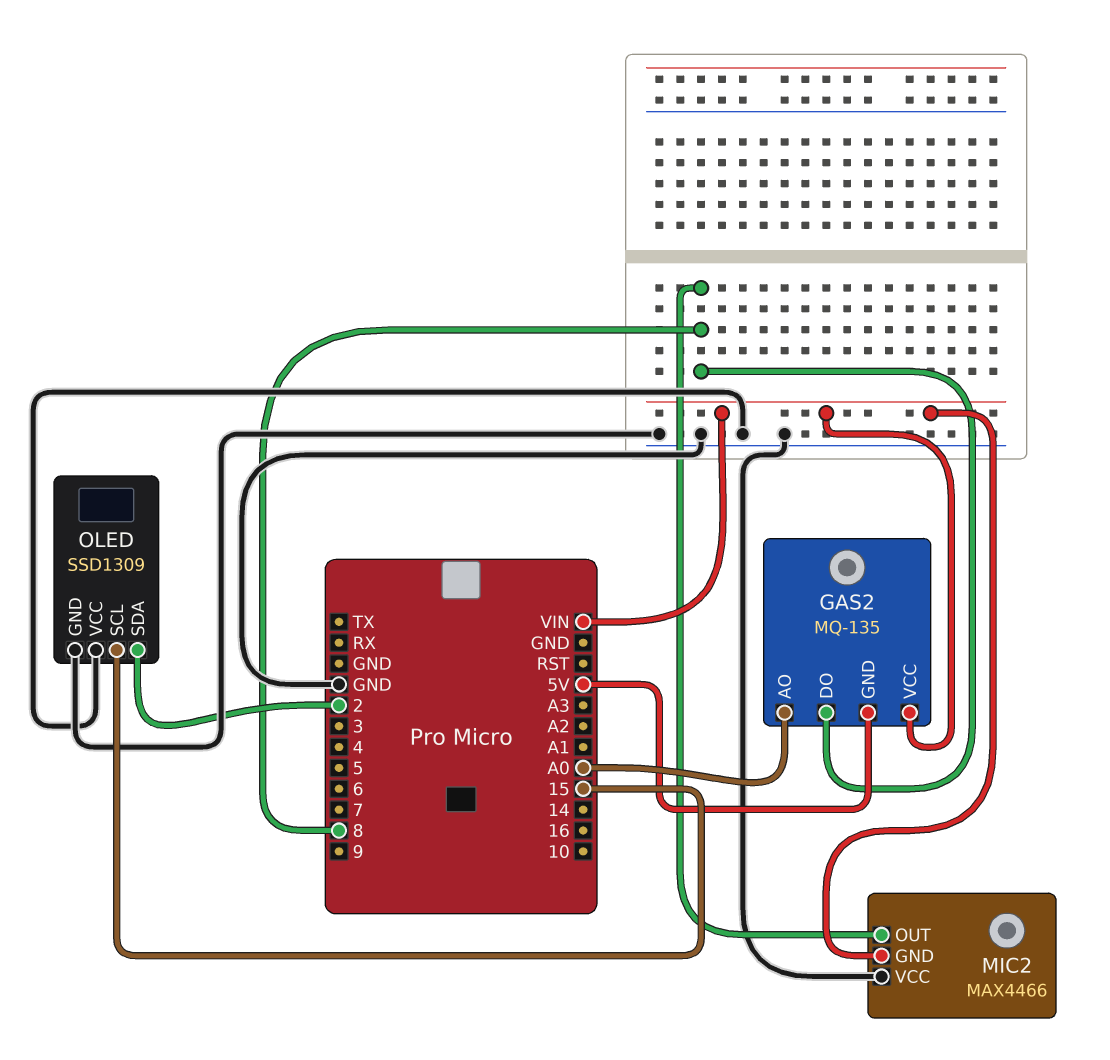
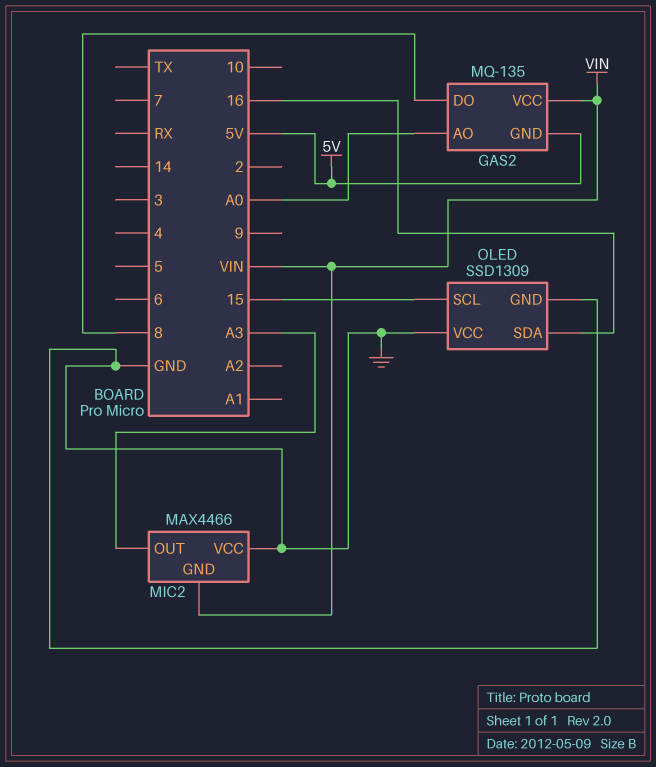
MIC2 pin OUT: 8 -> A3
OLED pin SDA: 2 -> 16

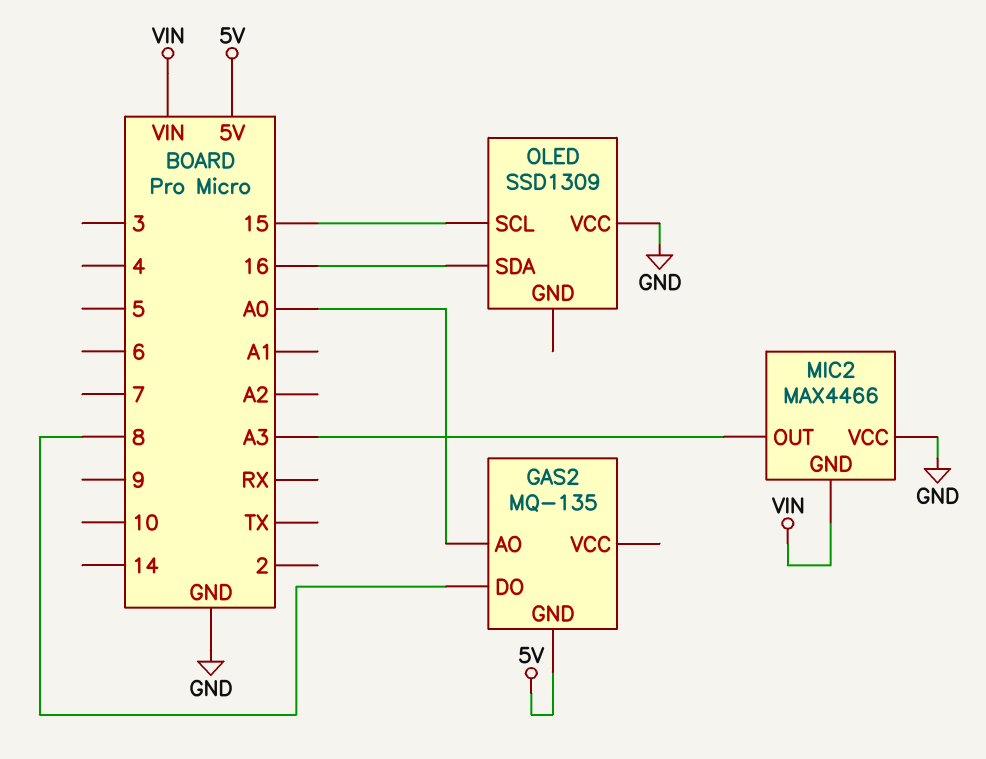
GAS2 pin VCC: VIN -> none
OLED pin GND: GND -> none

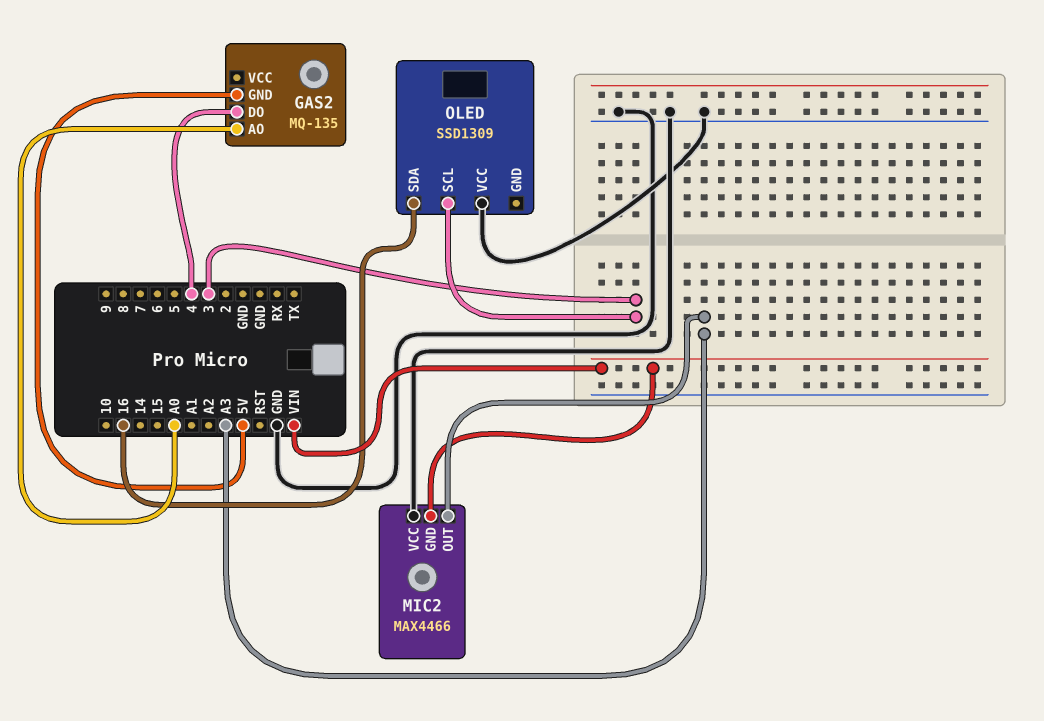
GAS2 pin DO: 8 -> 4
OLED pin SCL: 15 -> 3

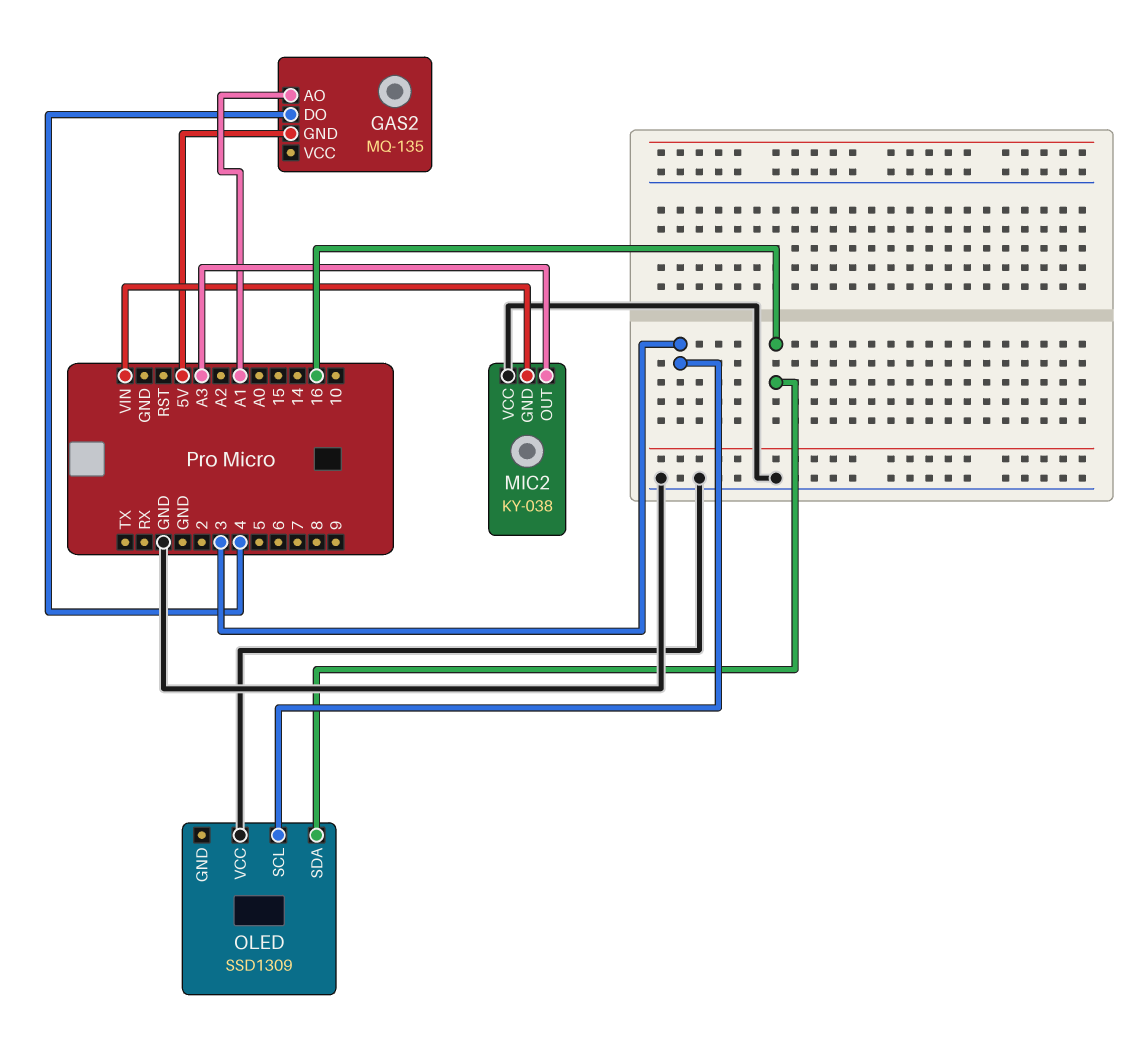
GAS2 pin AO: A0 -> A1
MIC2: MAX4466 -> KY-038

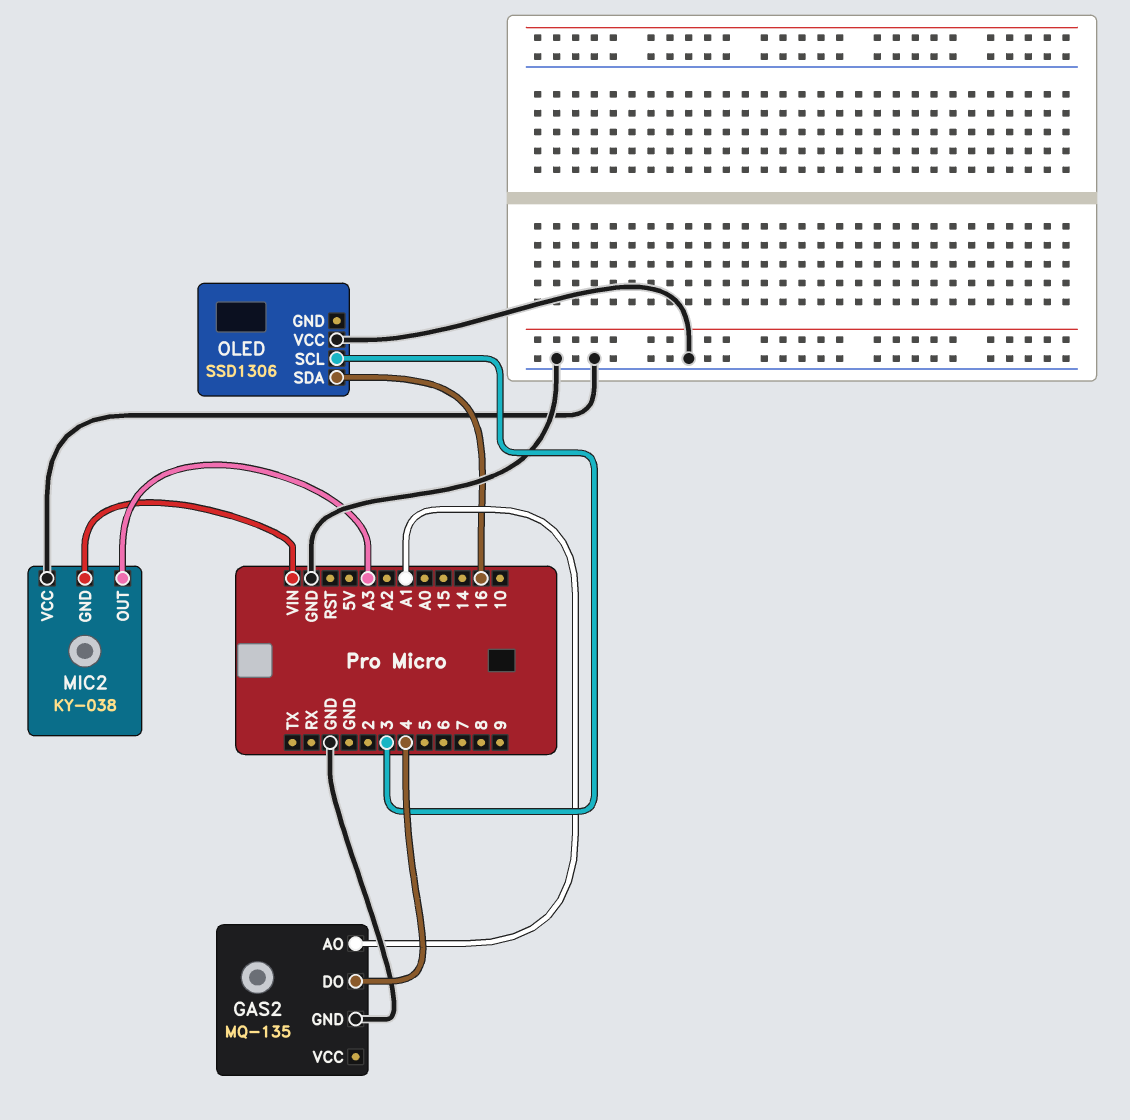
GAS2 pin GND: 5V -> GND
OLED: SSD1309 -> SSD1306

